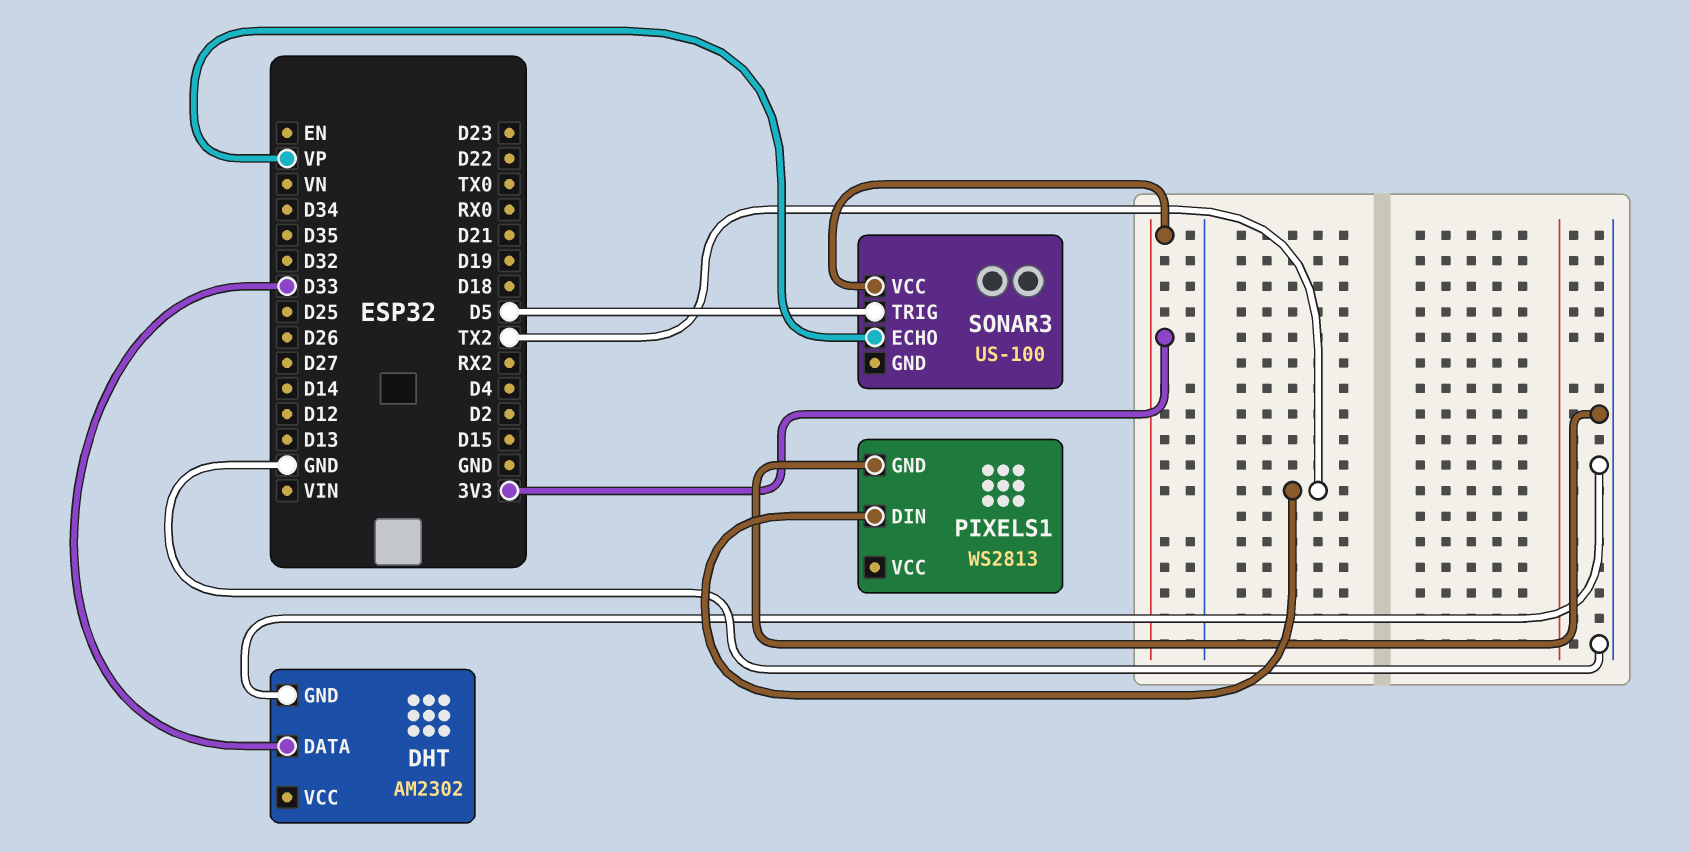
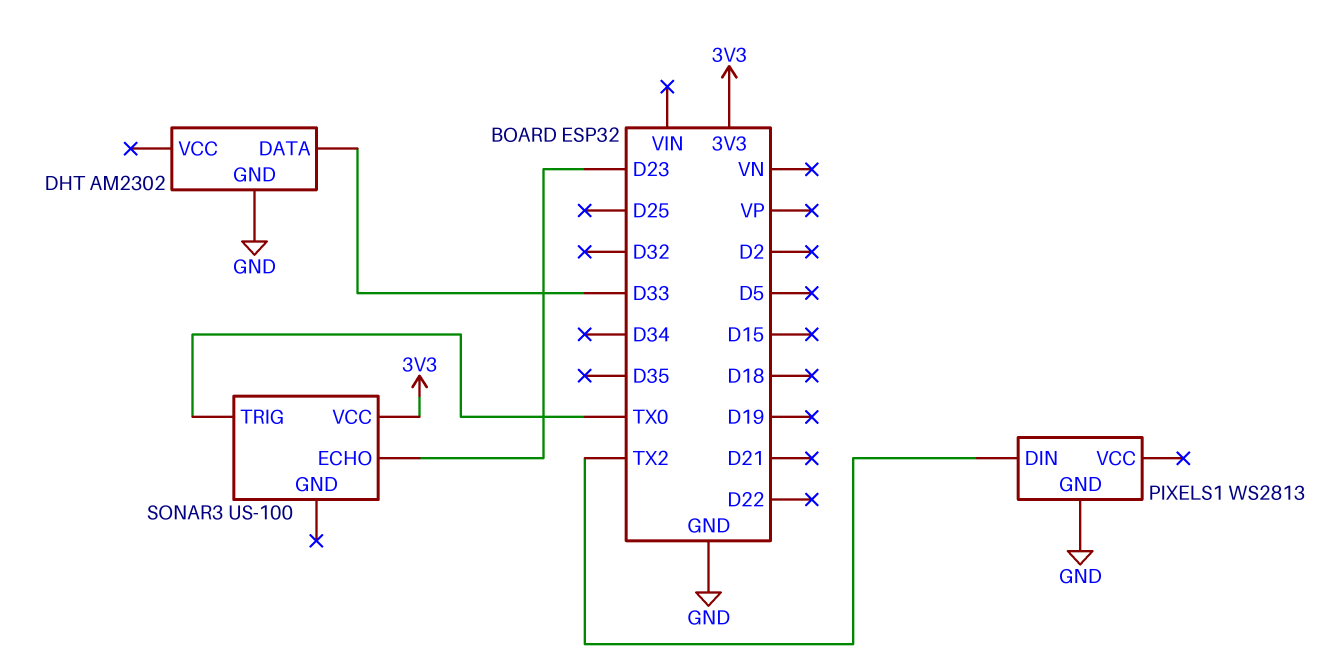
SONAR3 pin ECHO: VP -> D23
SONAR3 pin TRIG: D5 -> TX0

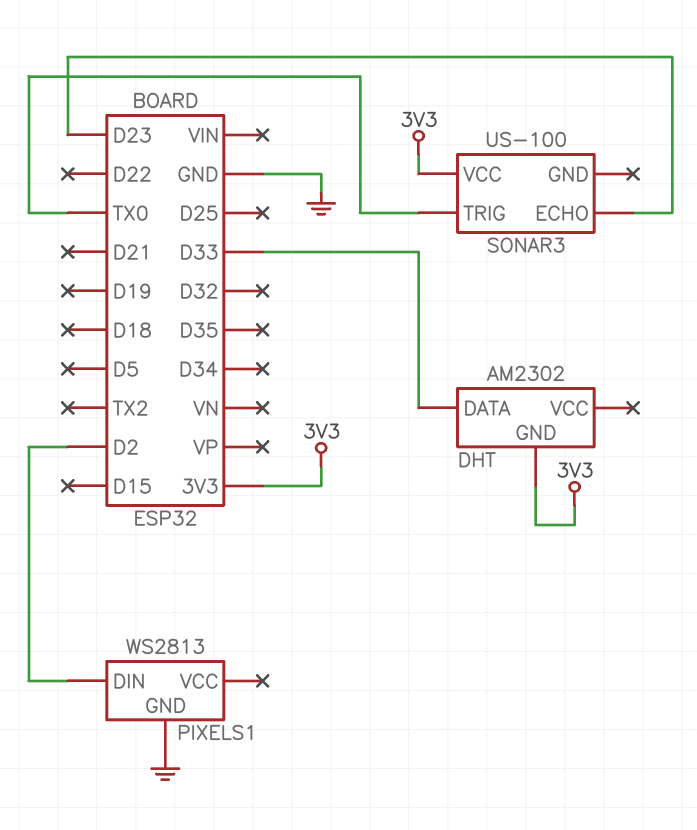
DHT pin GND: GND -> 3V3
PIXELS1 pin DIN: TX2 -> D2

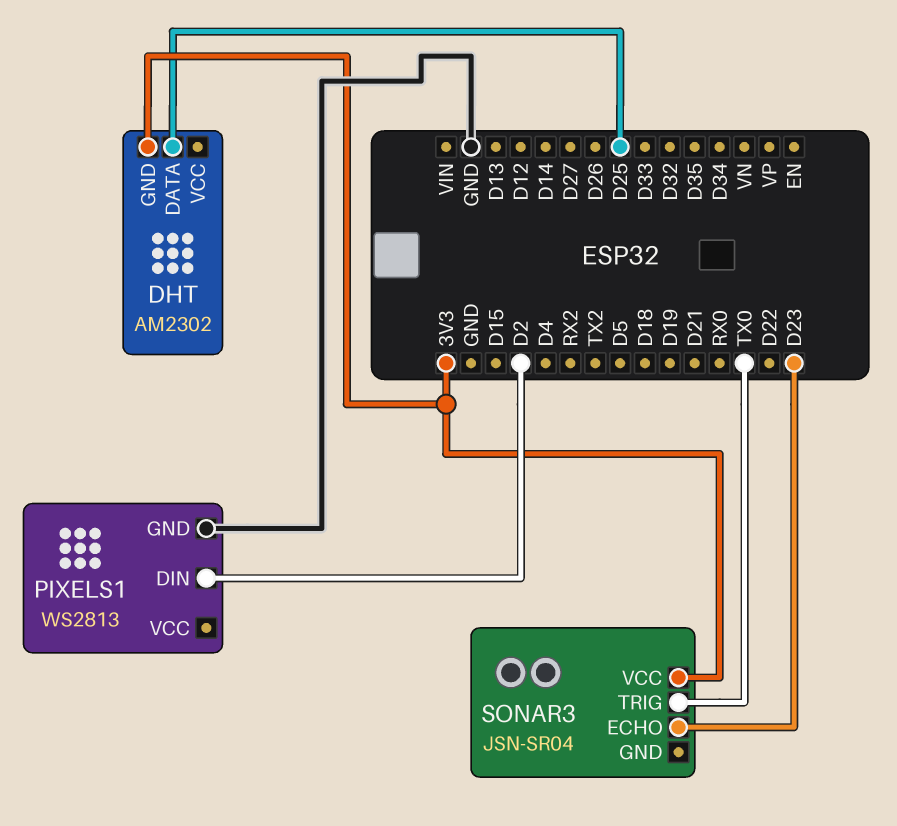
DHT pin DATA: D33 -> D25
SONAR3: US-100 -> JSN-SR04

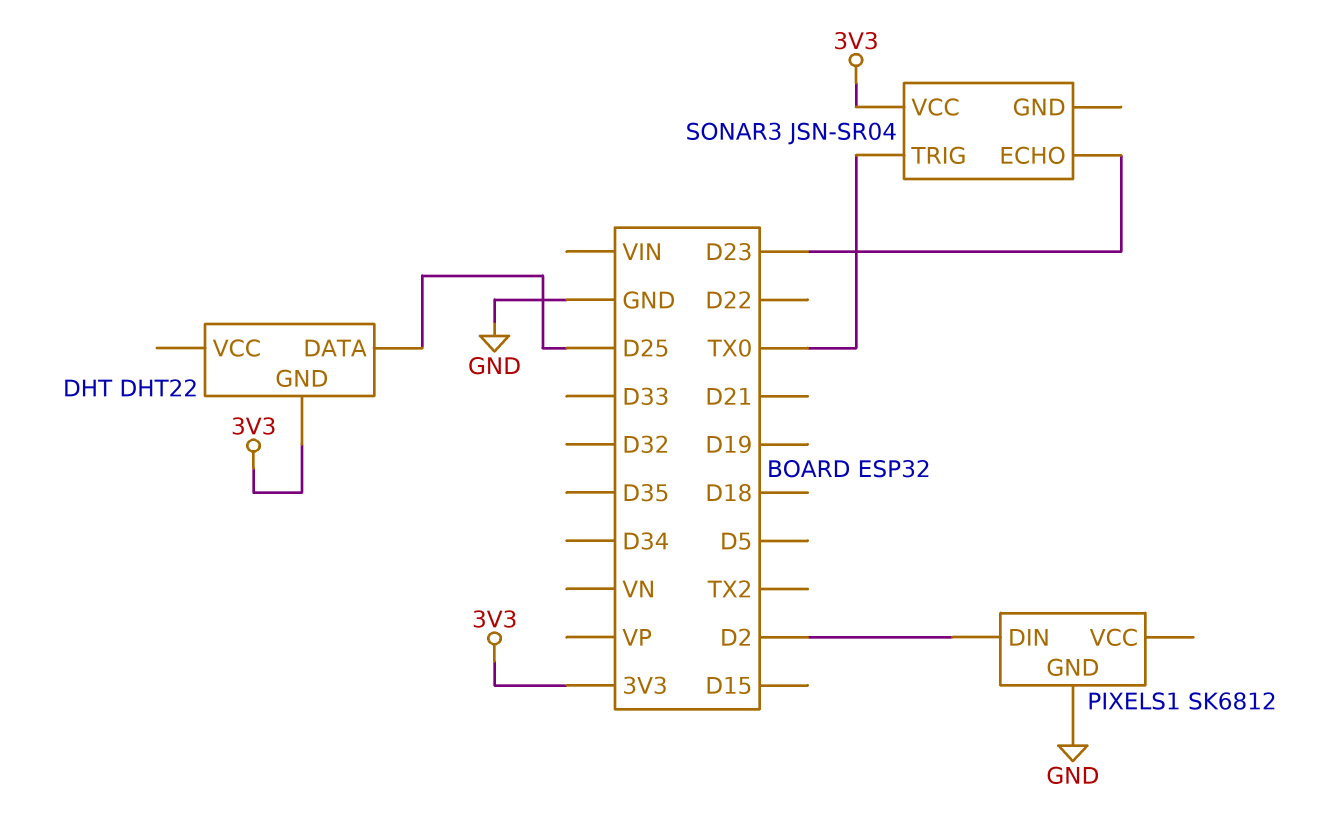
DHT: AM2302 -> DHT22
PIXELS1: WS2813 -> SK6812

